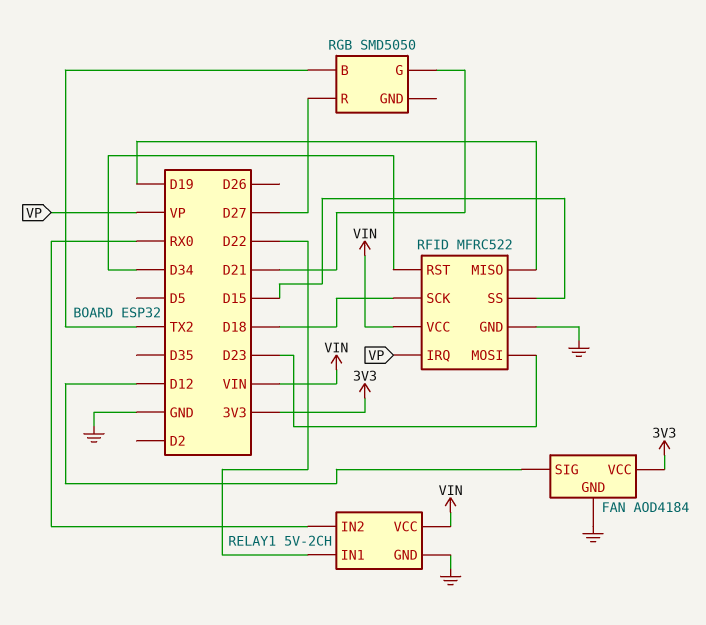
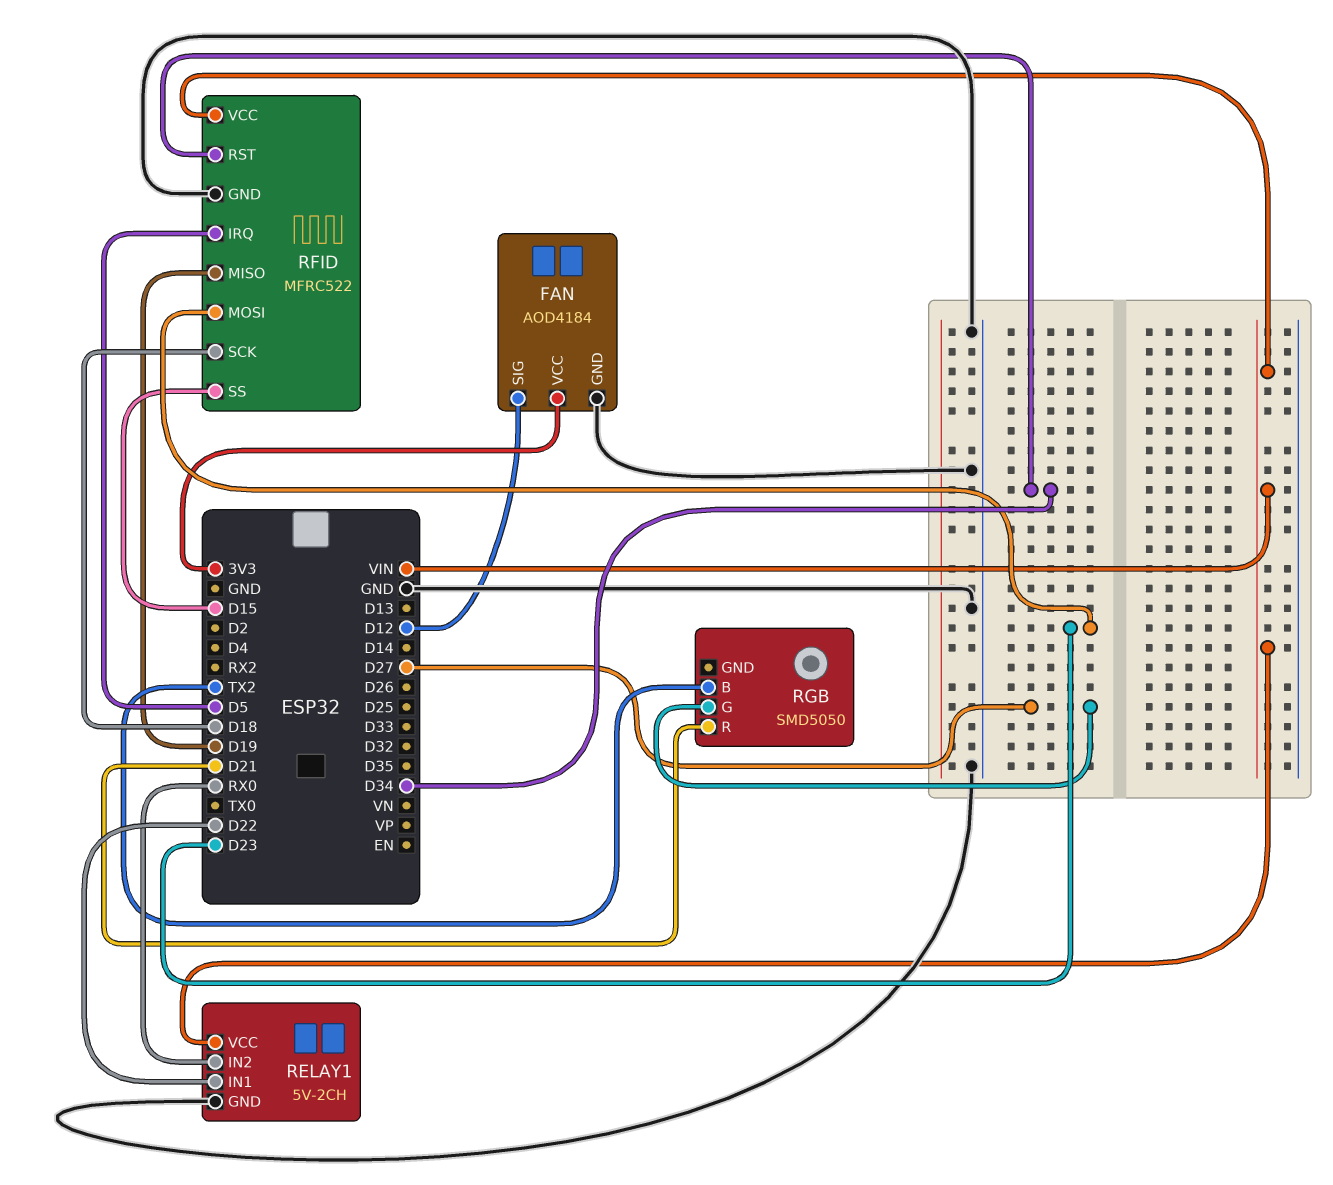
RFID pin IRQ: VP -> D5
RGB pin G: D21 -> D27
RGB pin R: D27 -> D21

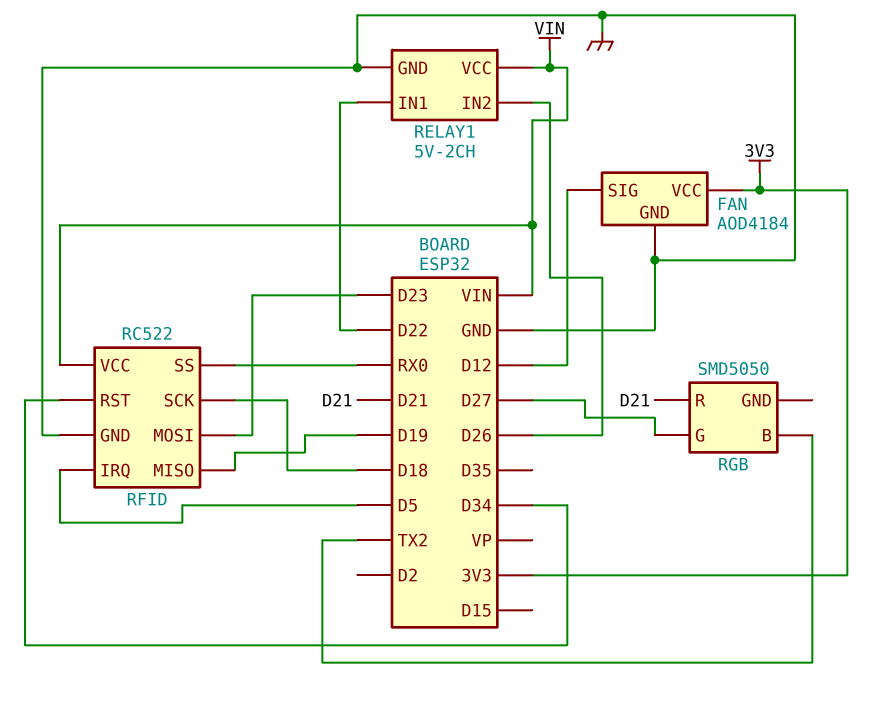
RELAY1 pin IN2: RX0 -> D26
RFID: MFRC522 -> RC522
RFID pin SS: D15 -> RX0

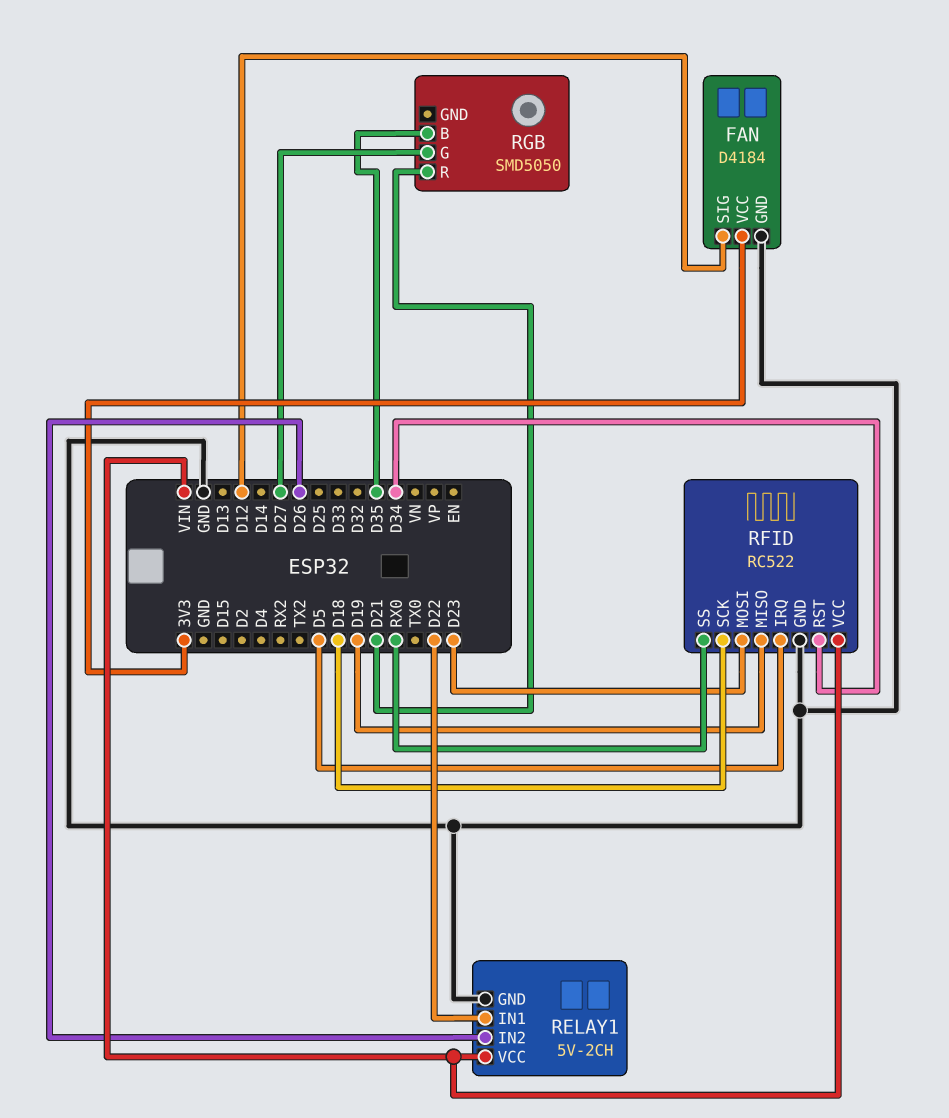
FAN: AOD4184 -> D4184
RGB pin B: TX2 -> D35

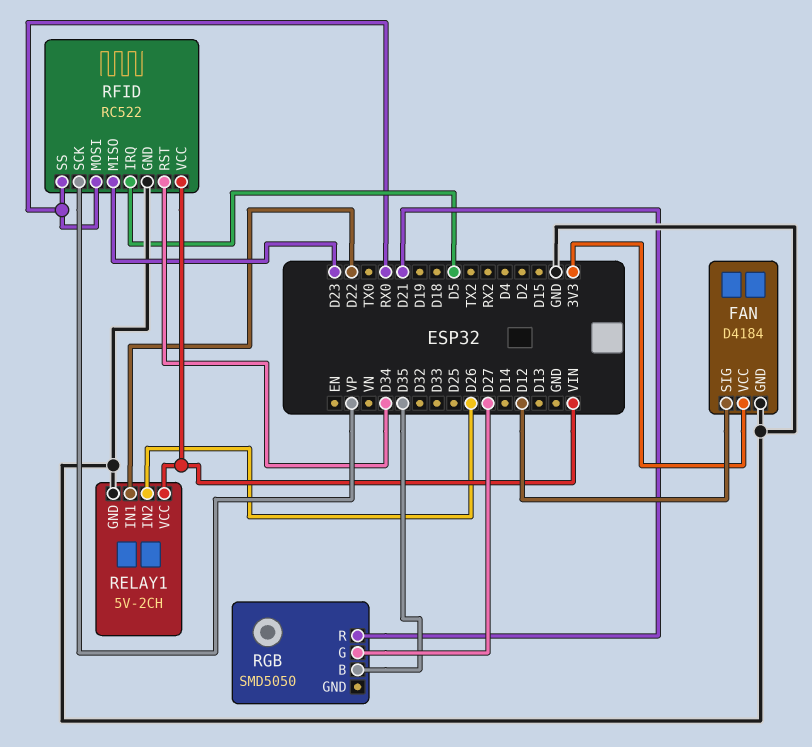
RFID pin MISO: D19 -> D23
RFID pin MOSI: D23 -> RX0
RFID pin SCK: D18 -> VP

